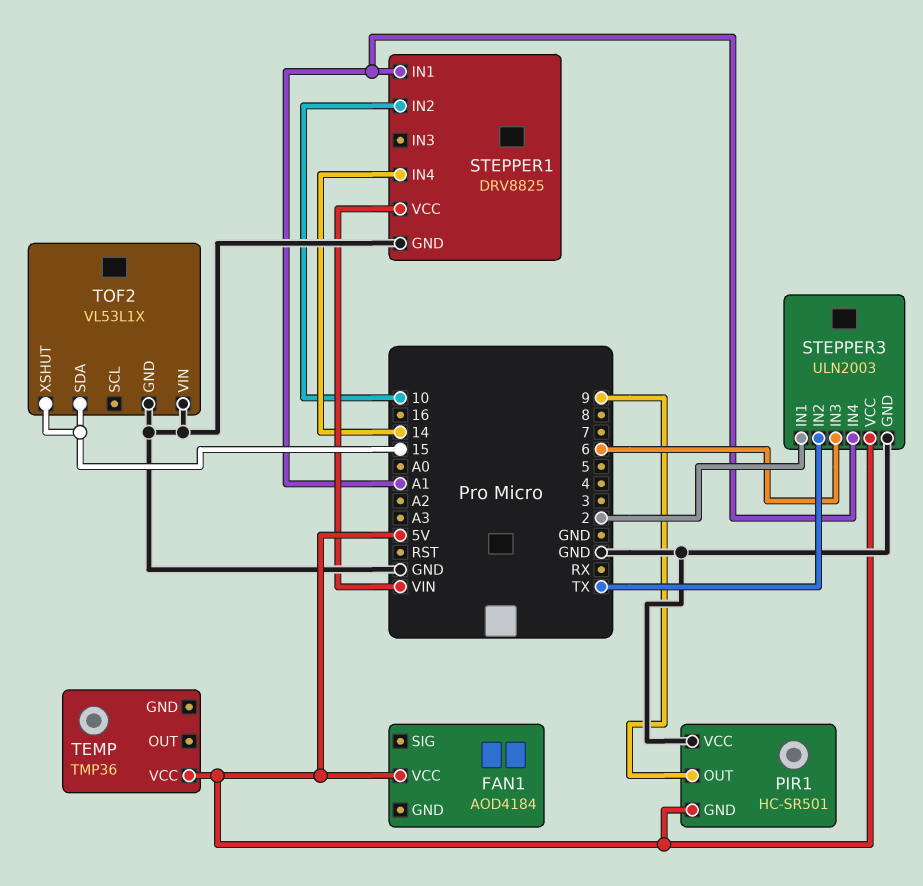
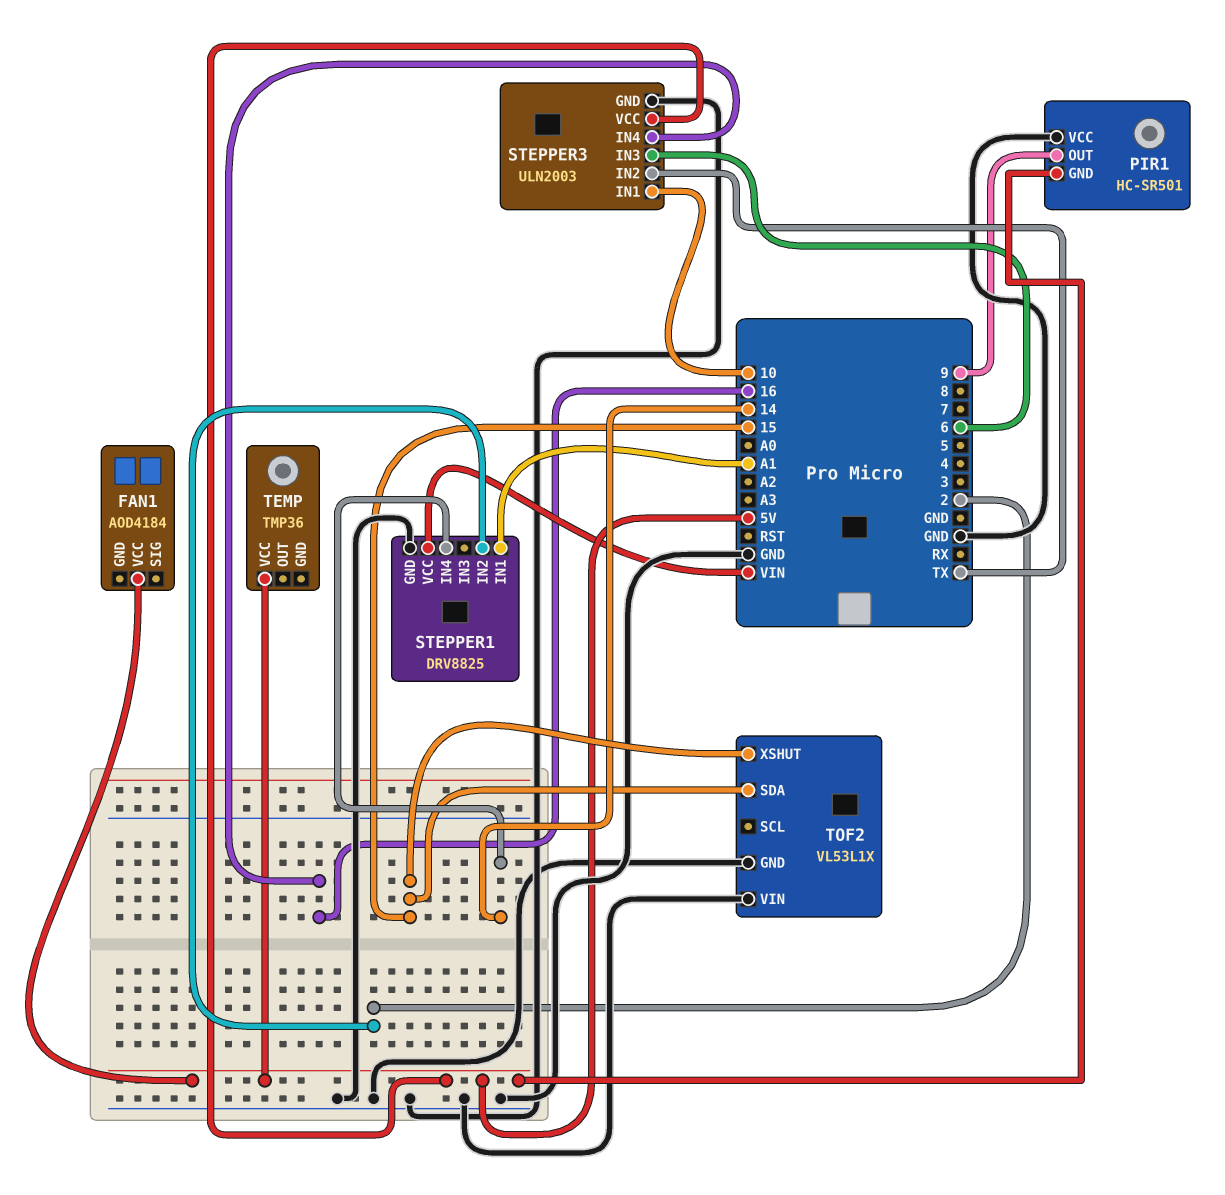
STEPPER1 pin IN2: 10 -> 2
STEPPER3 pin IN1: 2 -> 10
STEPPER3 pin IN4: A1 -> 16

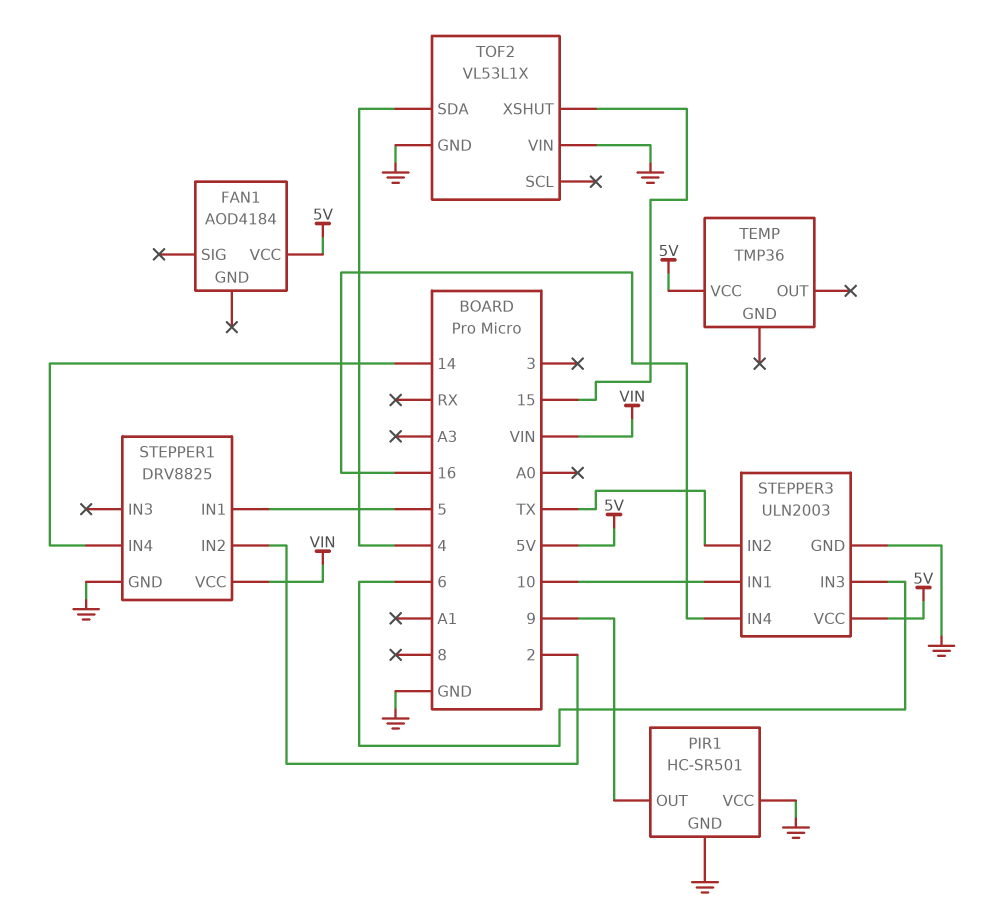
PIR1 pin GND: 5V -> GND
STEPPER1 pin IN1: A1 -> 5
TOF2 pin SDA: 15 -> 4

